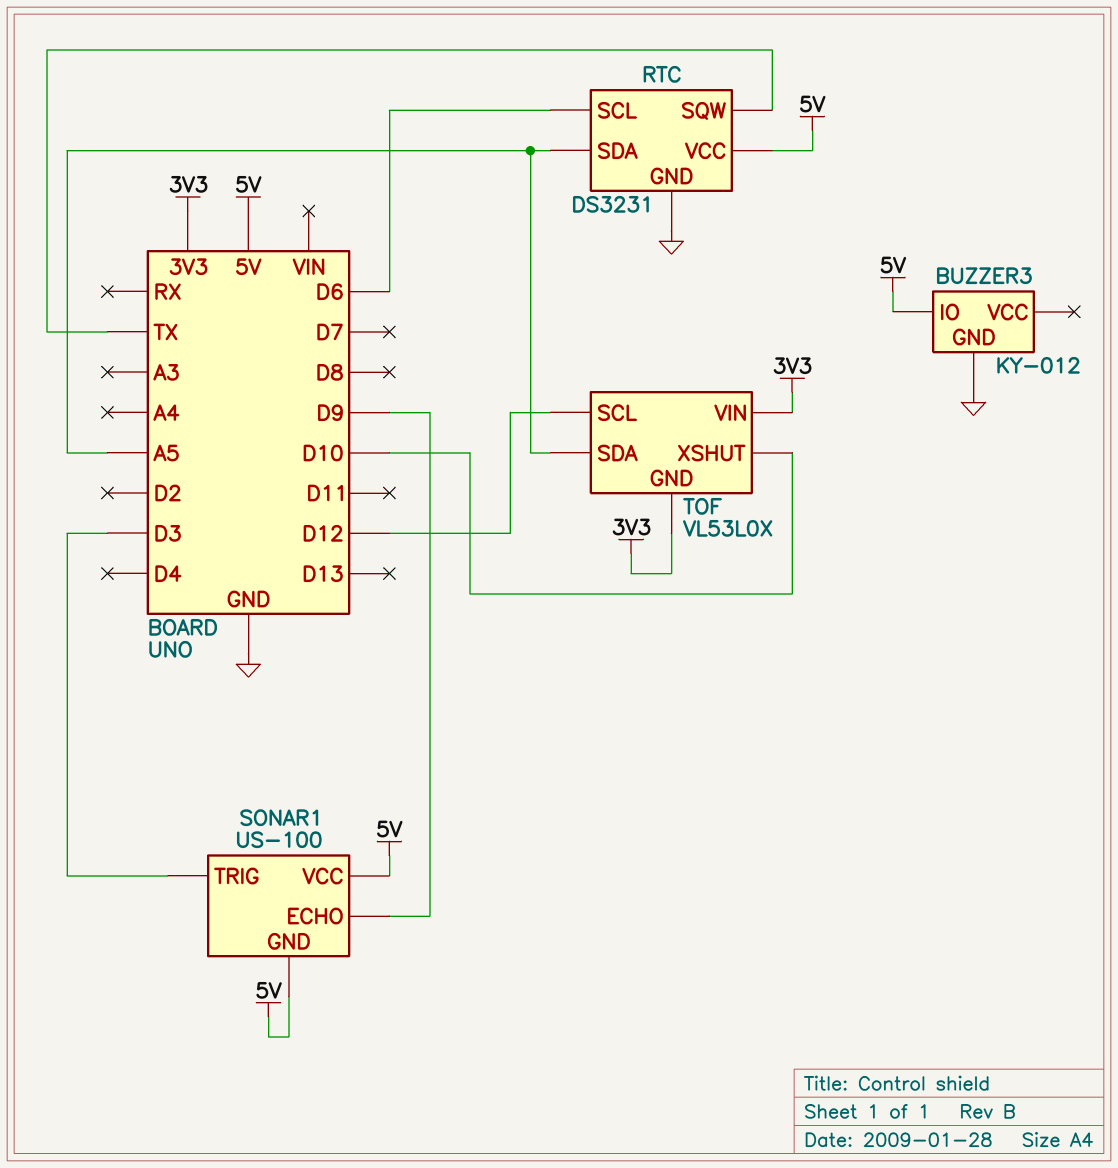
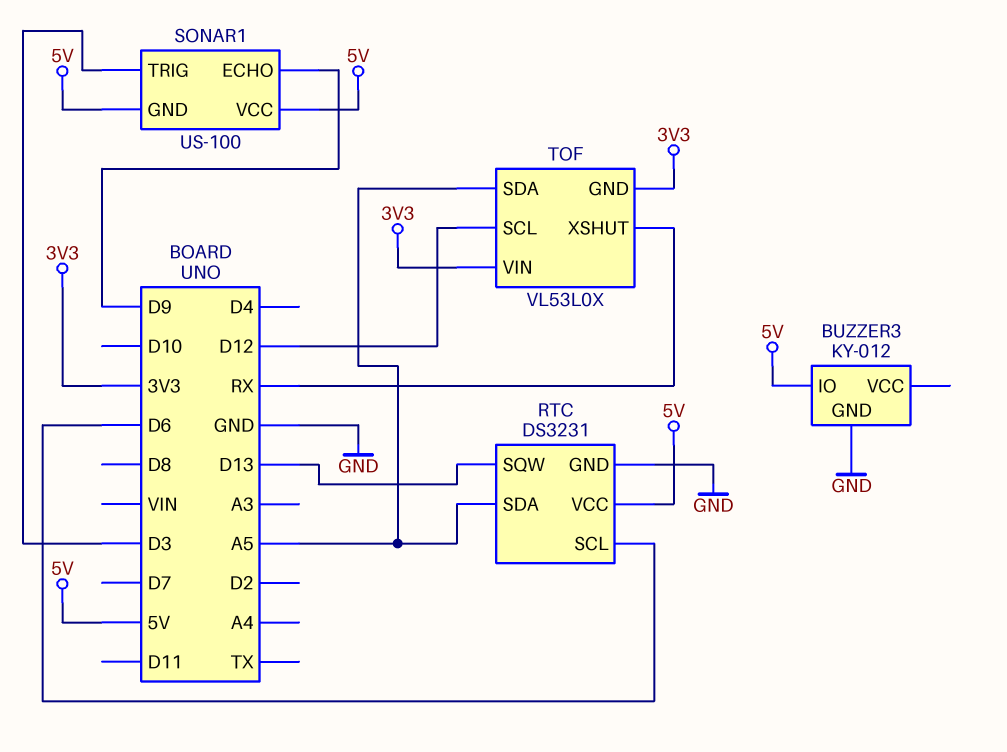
RTC pin SQW: TX -> D13
TOF pin XSHUT: D10 -> RX

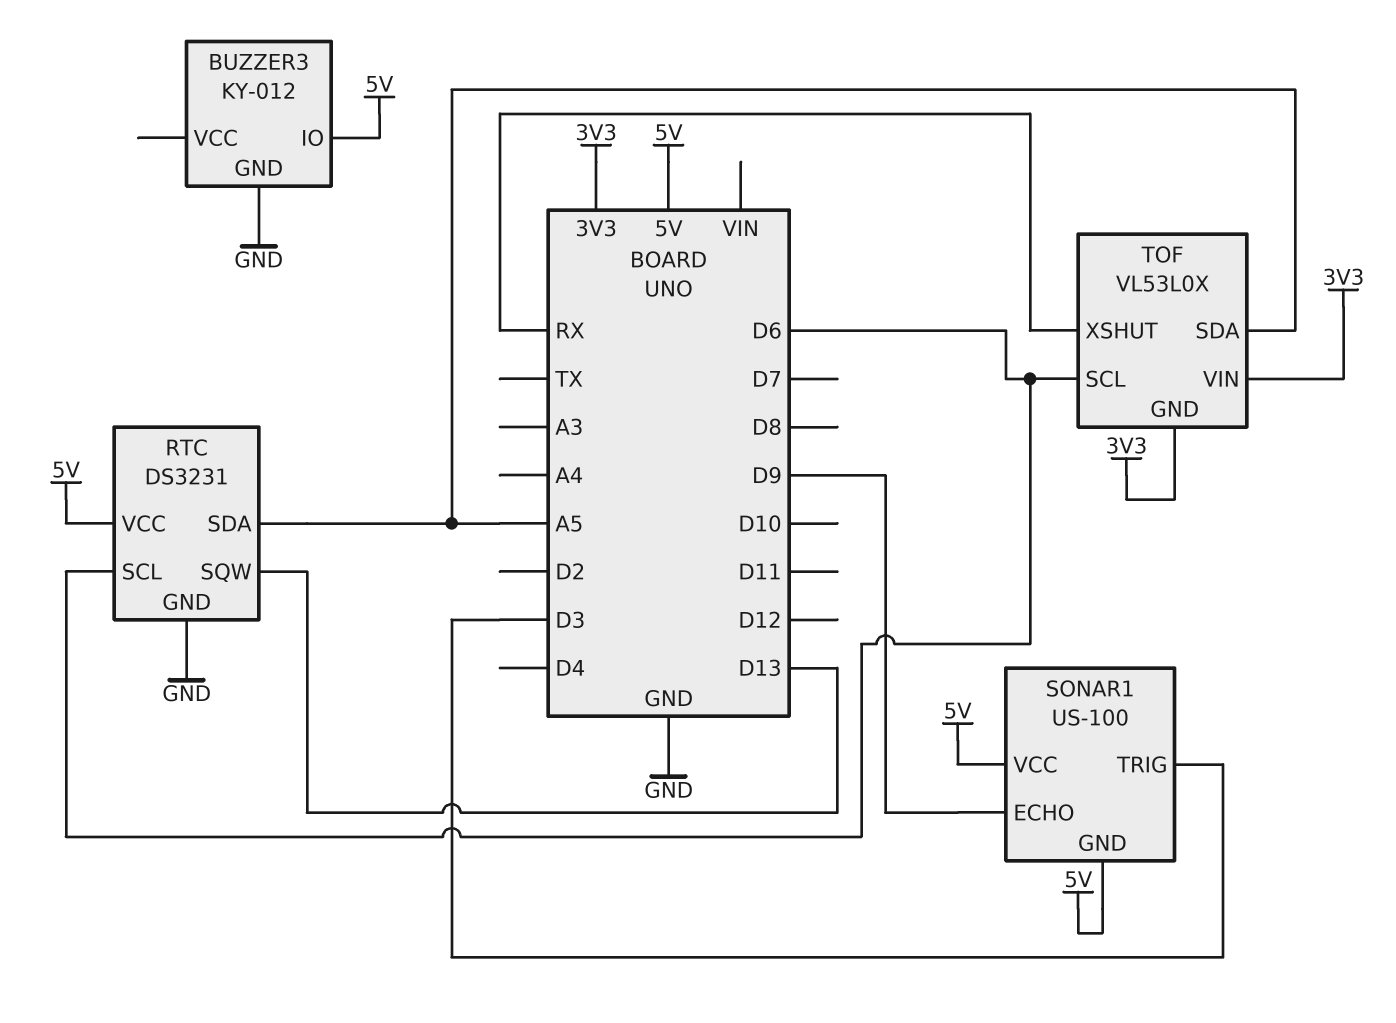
TOF pin SCL: D12 -> D6

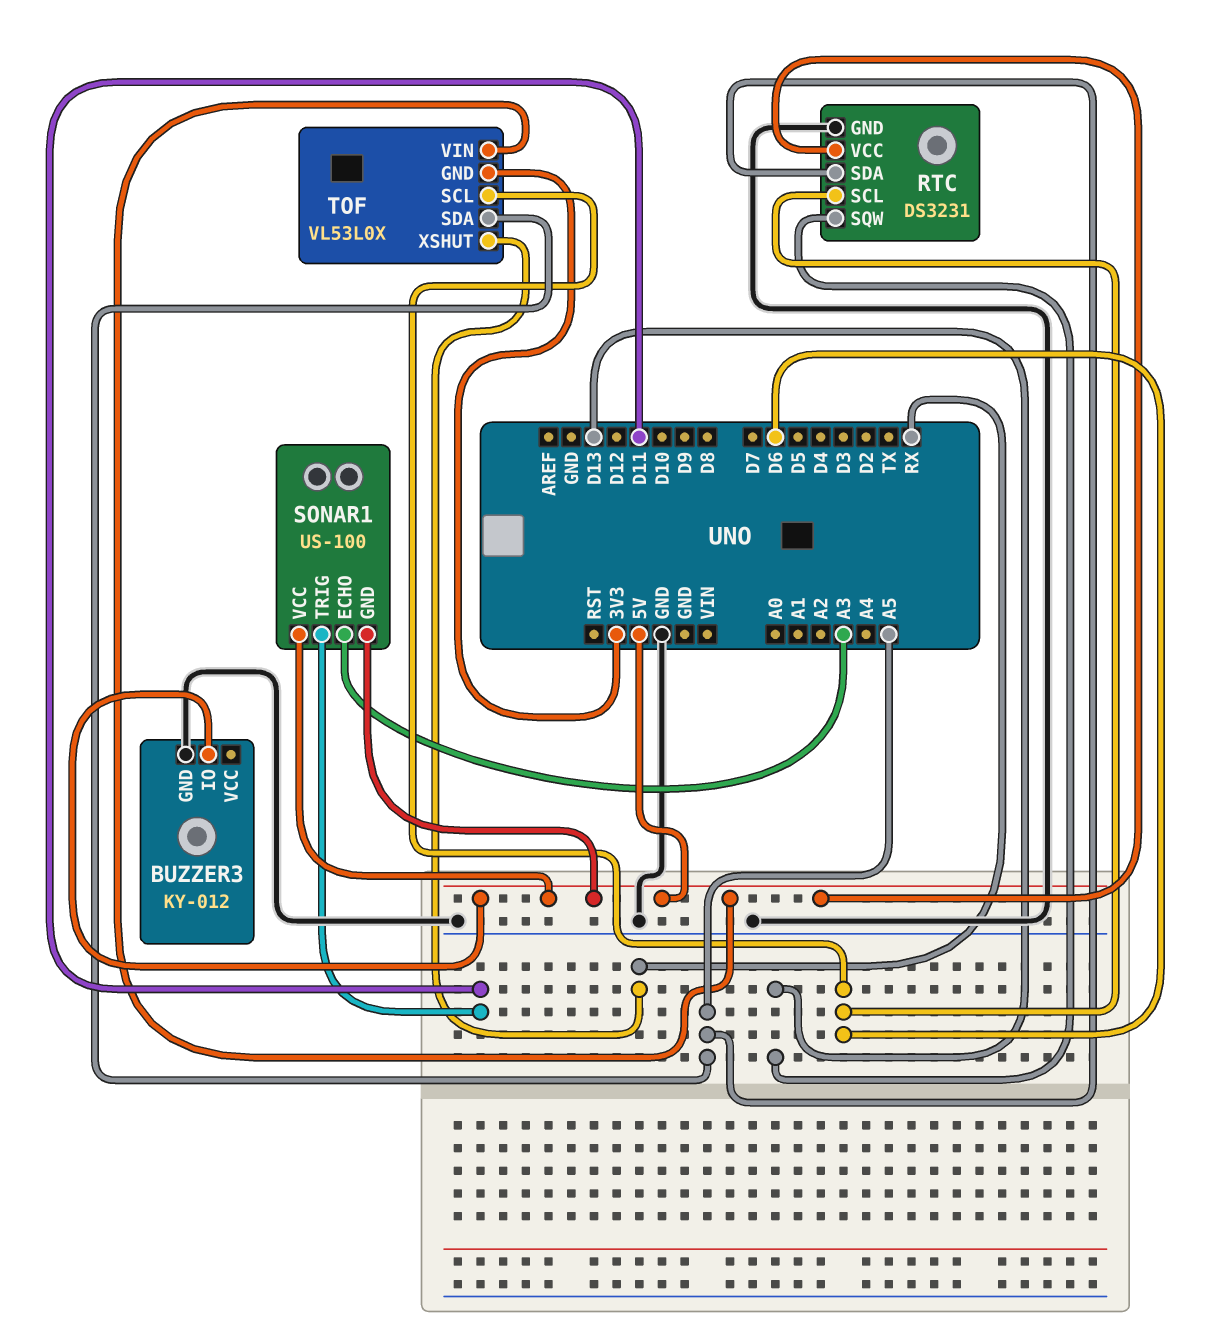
SONAR1 pin ECHO: D9 -> A3
SONAR1 pin TRIG: D3 -> D11
TOF pin VIN: 3V3 -> 5V

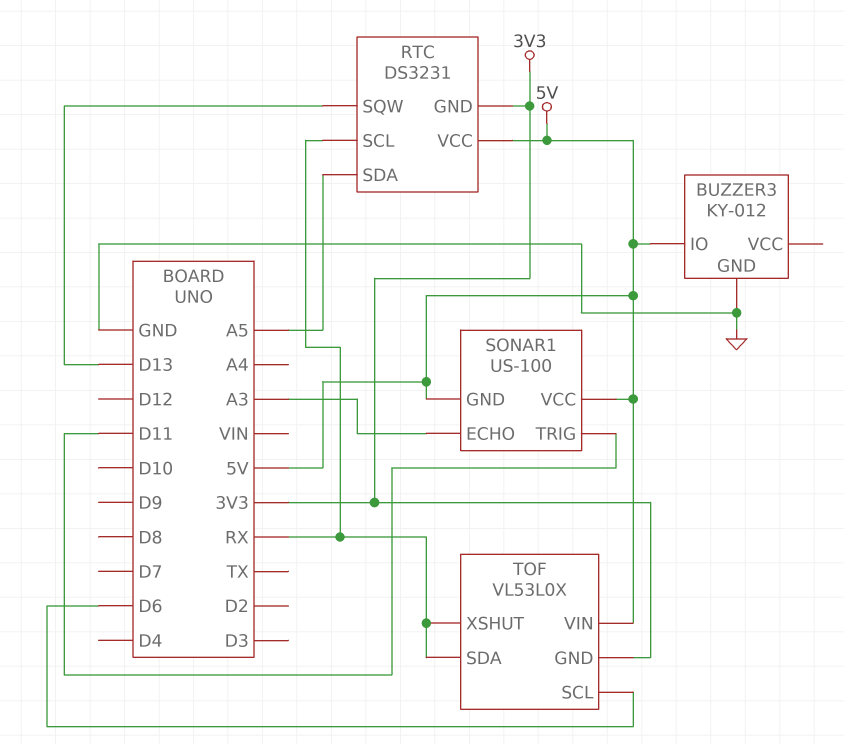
RTC pin GND: GND -> 3V3
RTC pin SCL: D6 -> RX
TOF pin SDA: A5 -> RX

